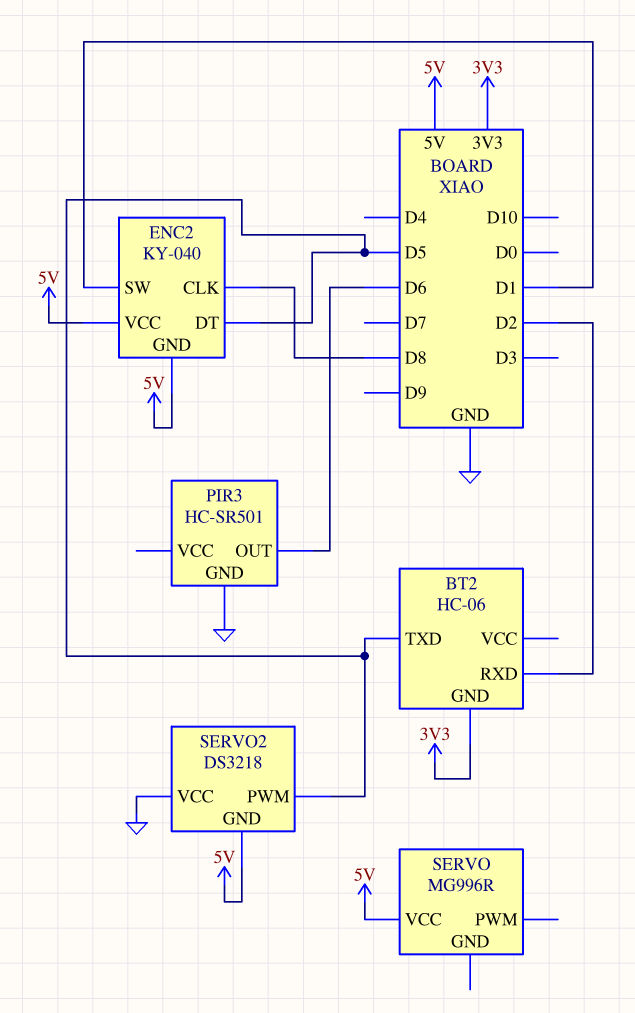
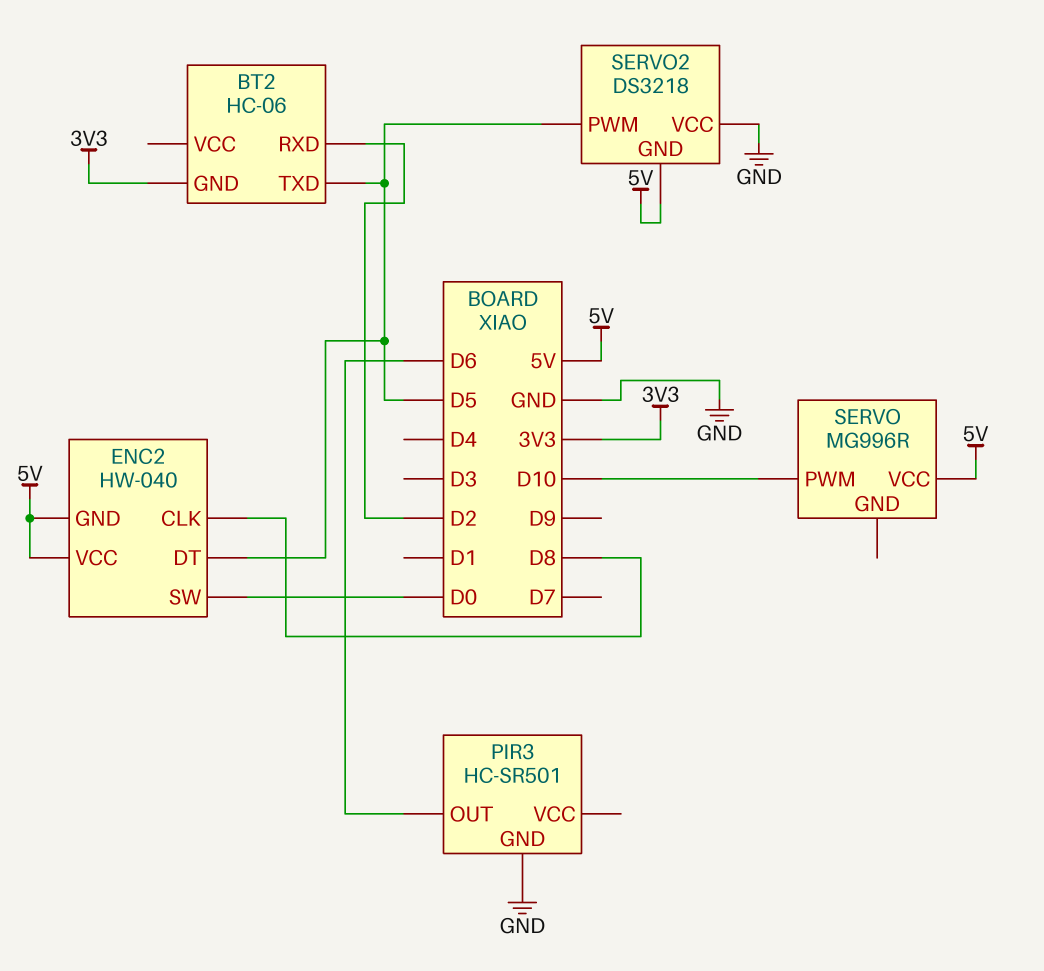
ENC2: KY-040 -> HW-040
ENC2 pin SW: D1 -> D0
SERVO pin PWM: none -> D10

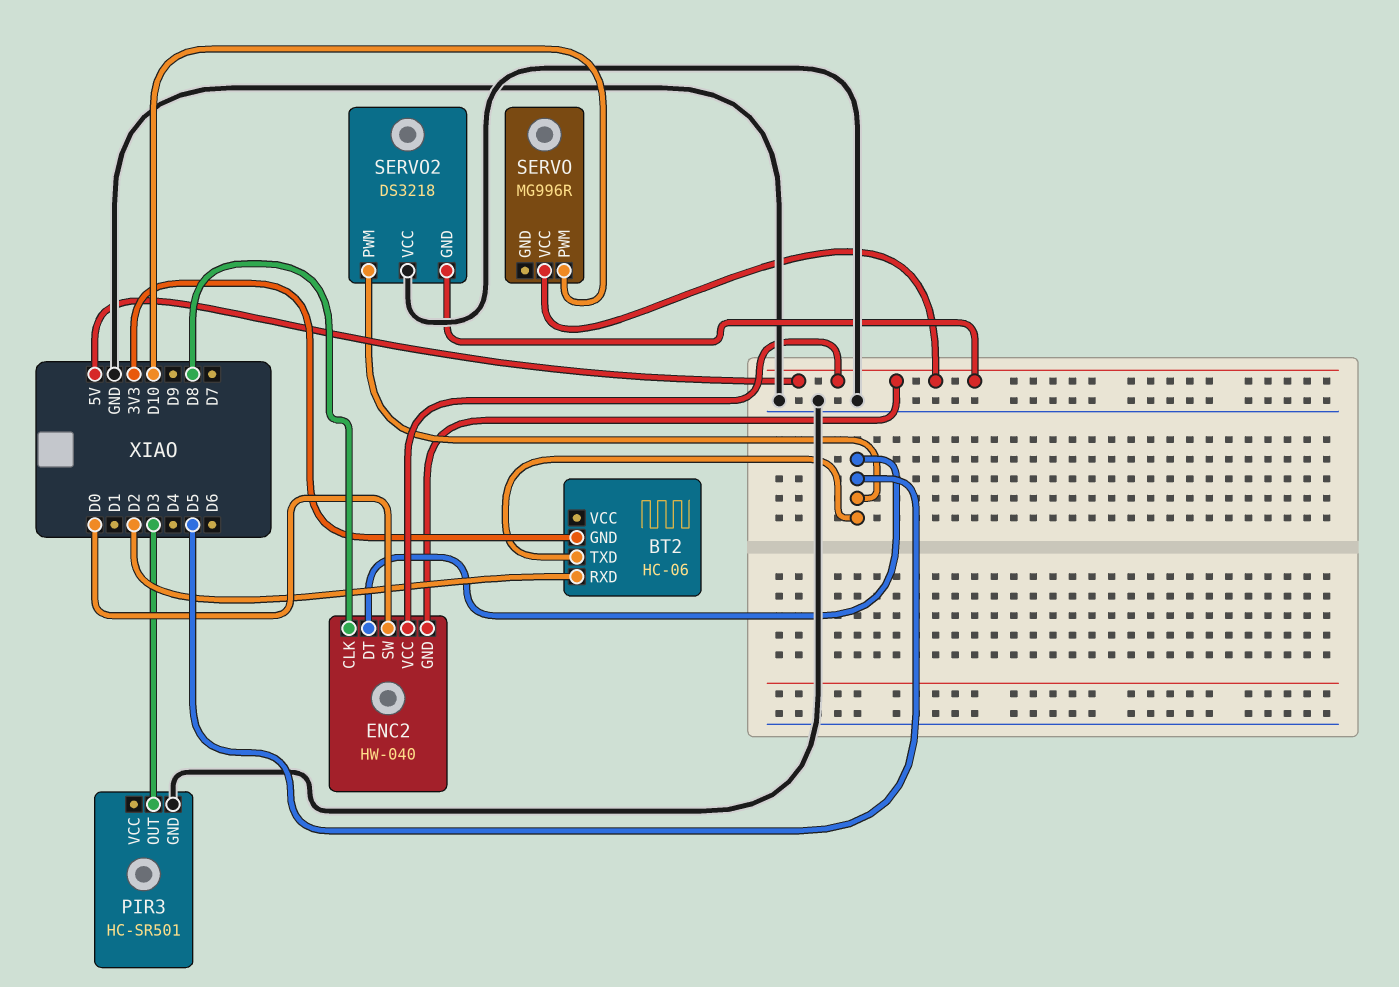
PIR3 pin OUT: D6 -> D3

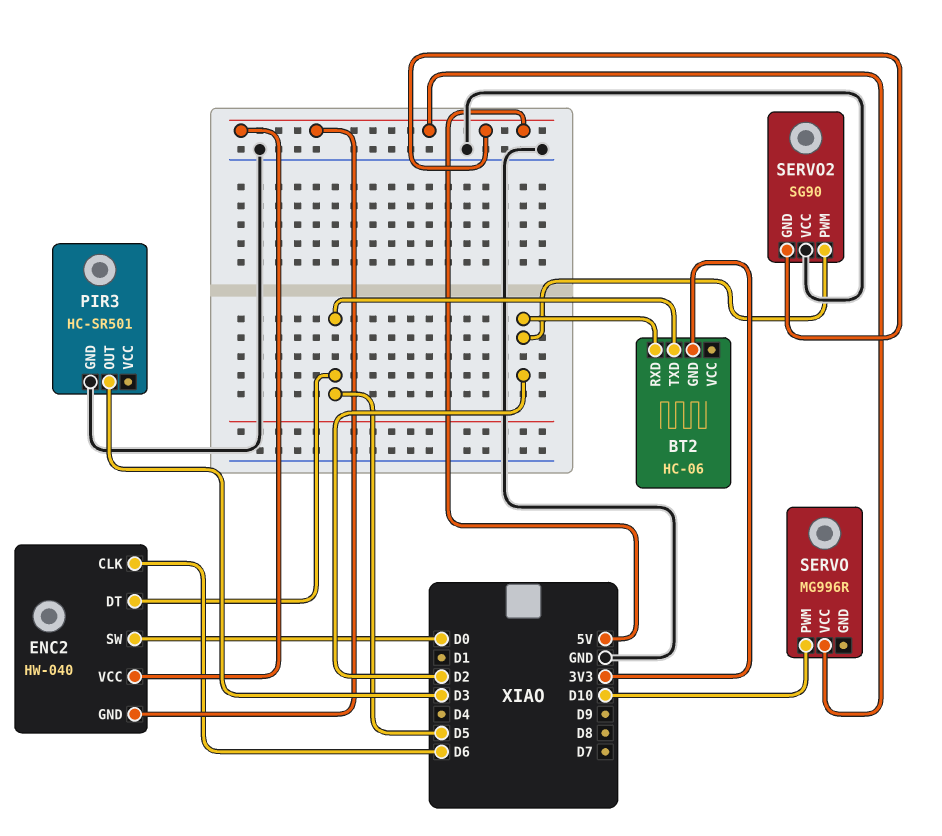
ENC2 pin CLK: D8 -> D6
SERVO2: DS3218 -> SG90
SERVO2 pin PWM: D5 -> D2

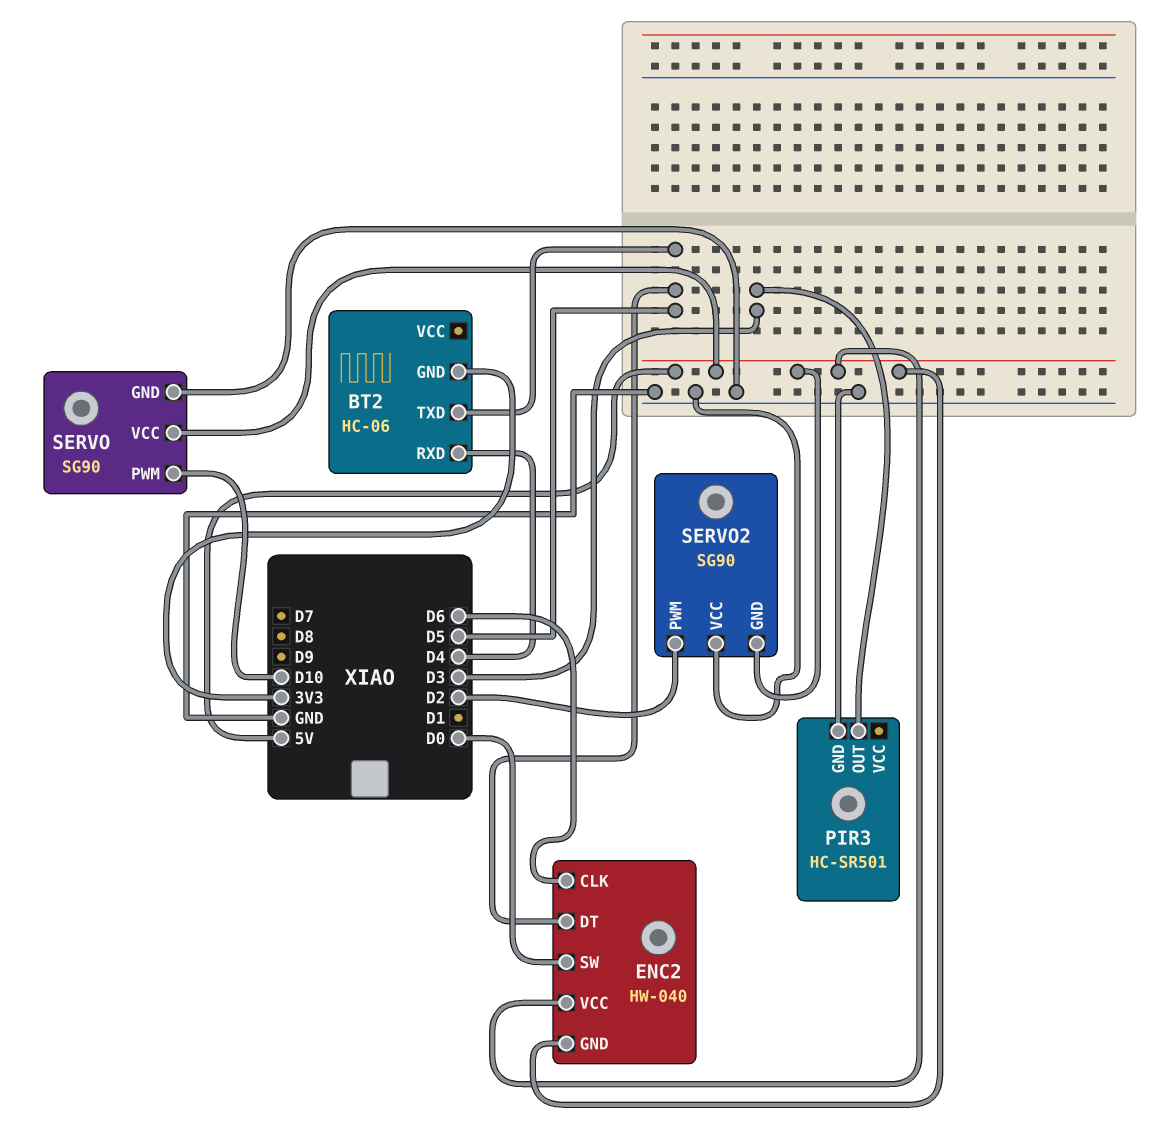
BT2 pin RXD: D2 -> D4
SERVO: MG996R -> SG90
SERVO pin GND: none -> GND

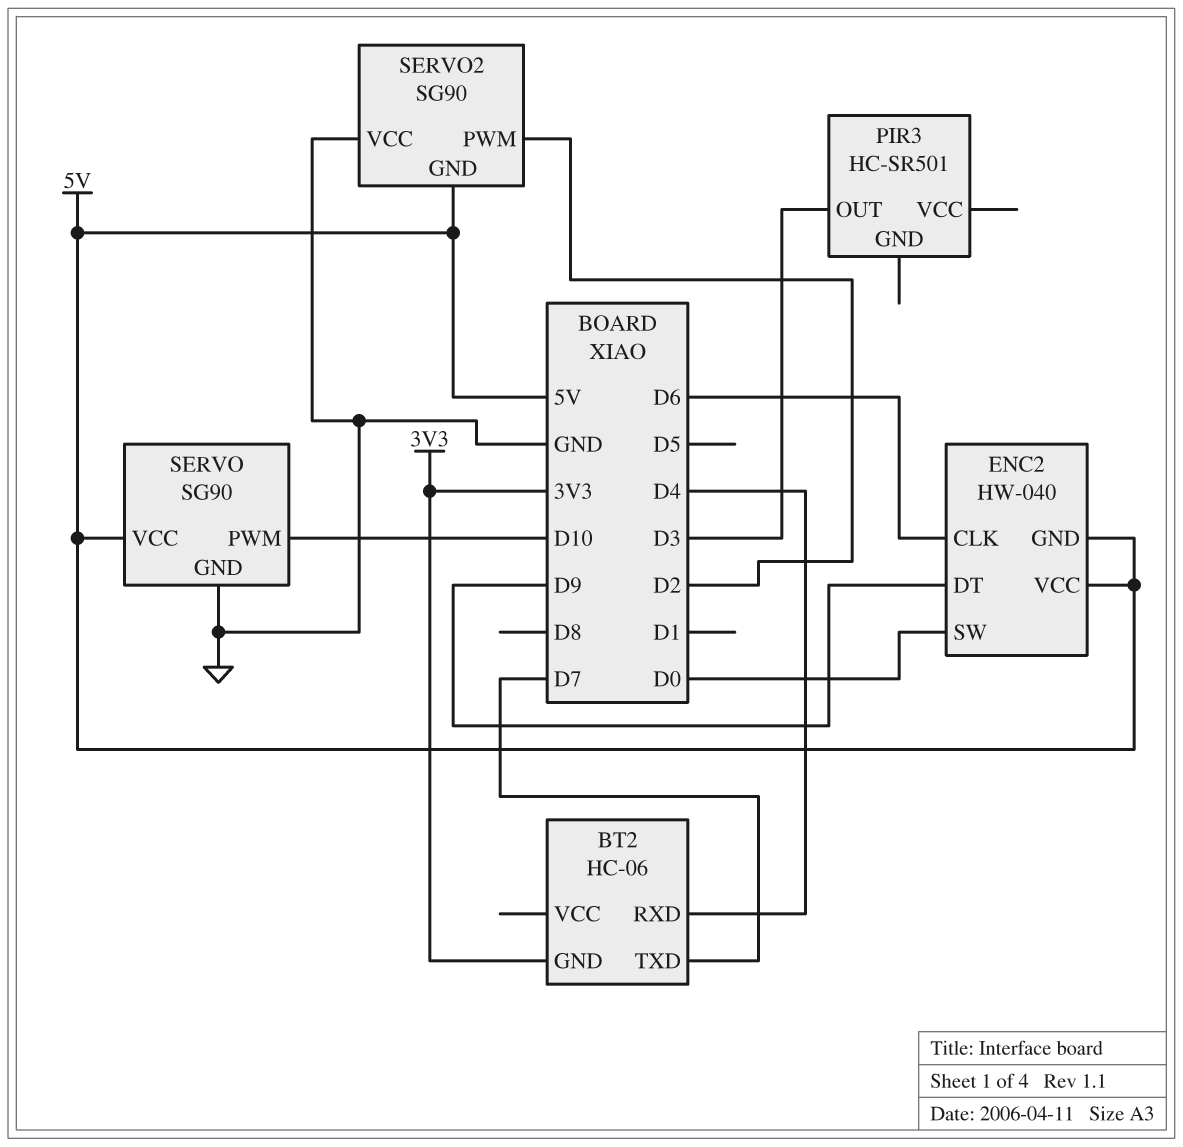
BT2 pin TXD: D5 -> D7
ENC2 pin DT: D5 -> D9
PIR3 pin GND: GND -> none

